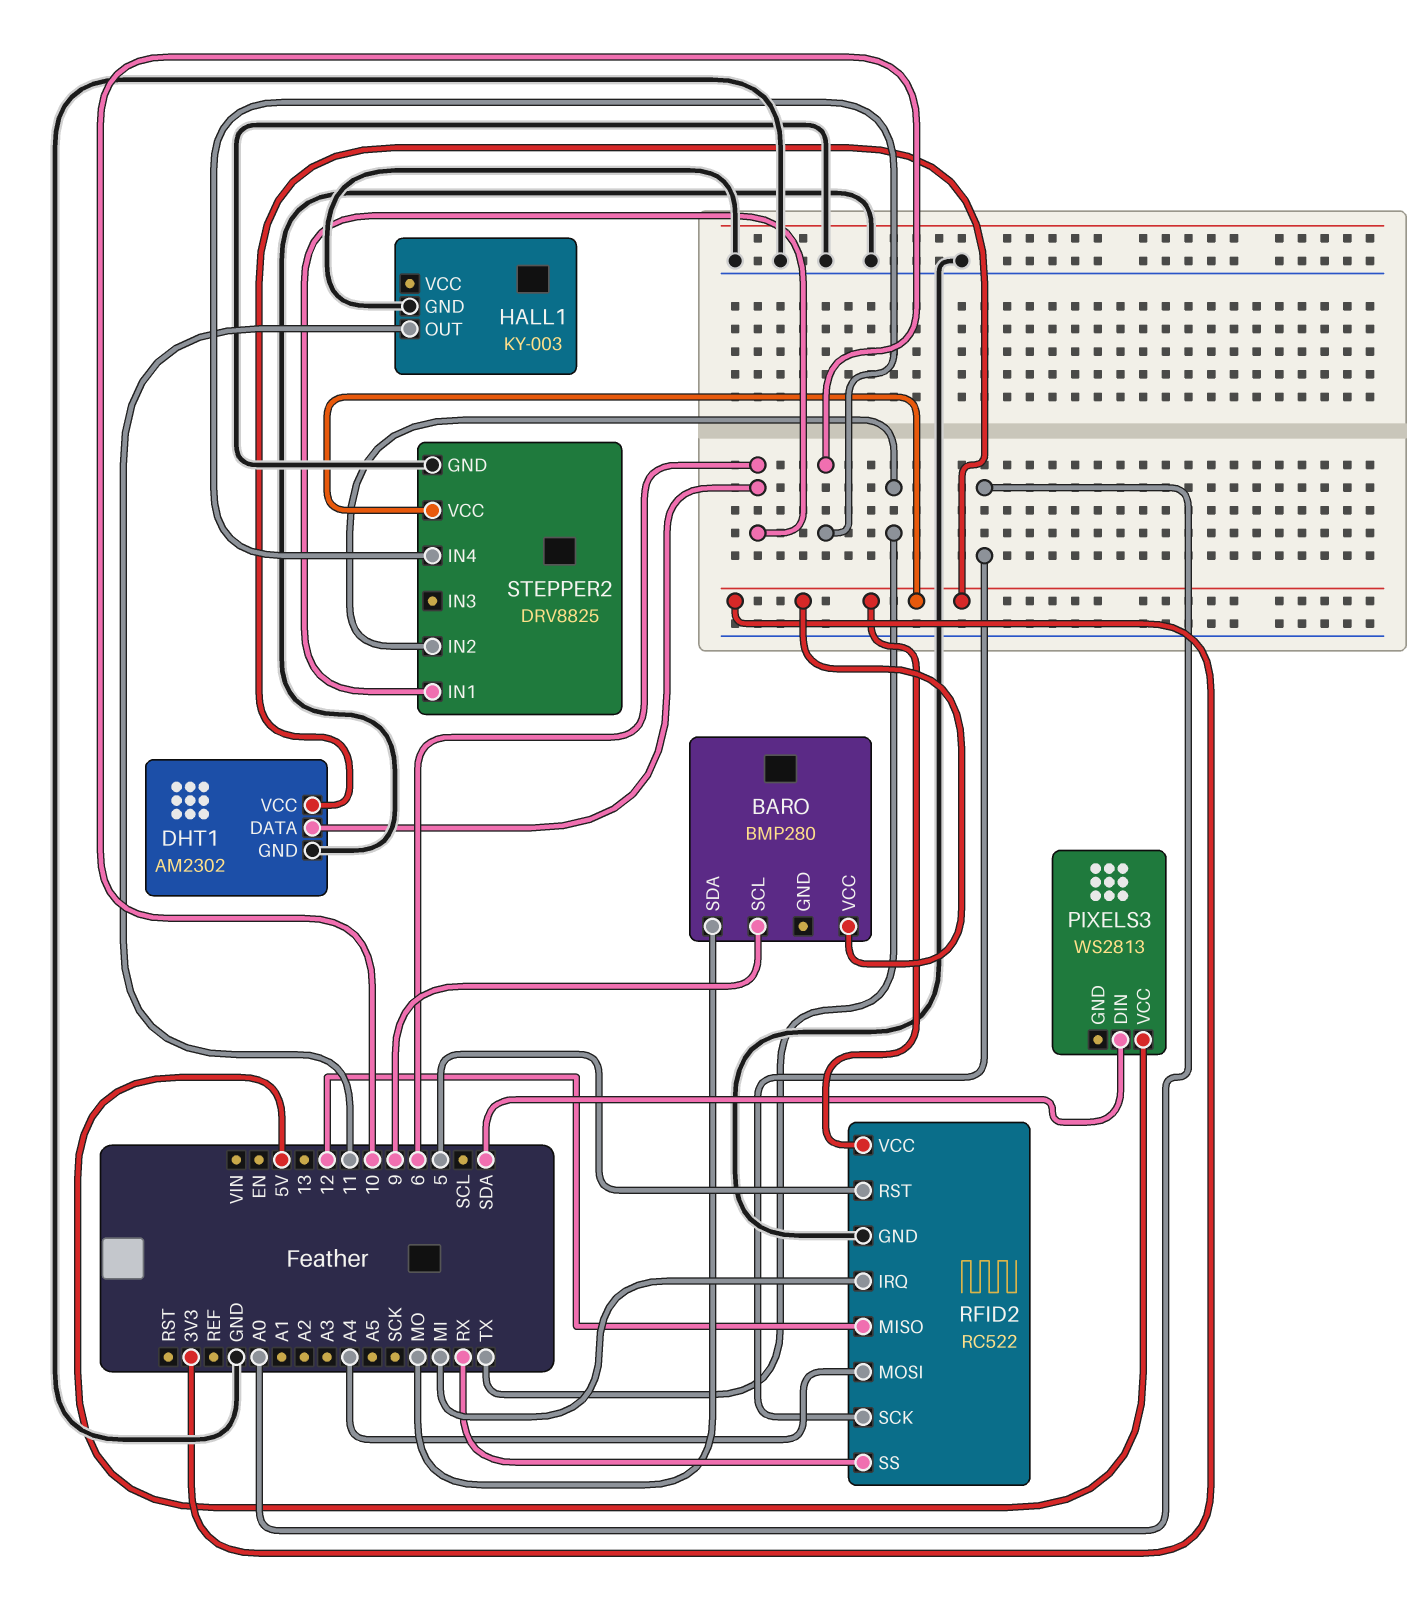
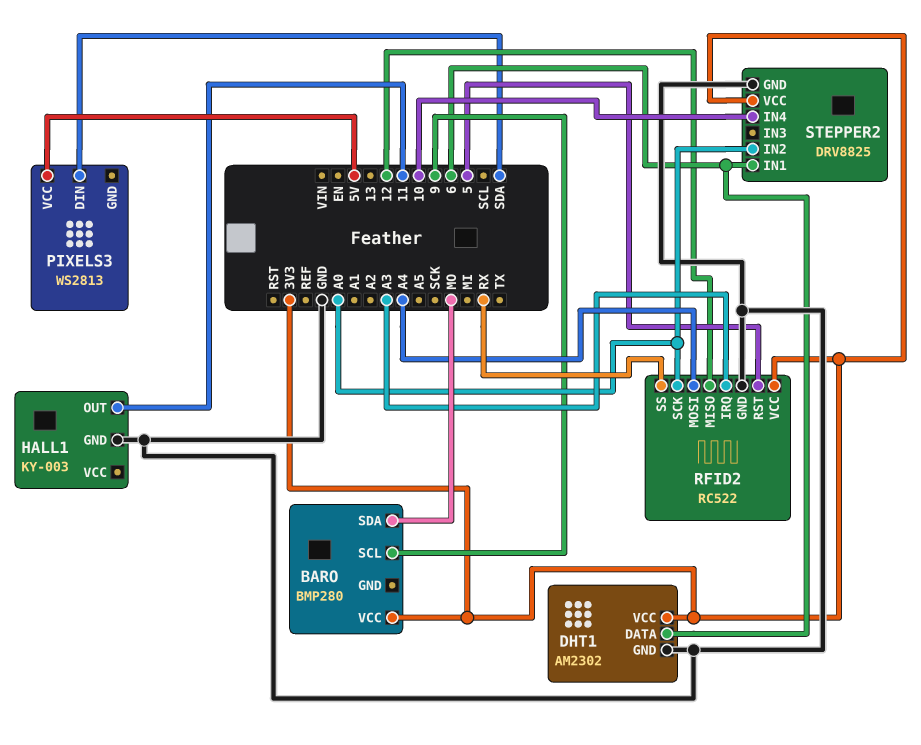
RFID2 pin IRQ: MI -> A3
STEPPER2 pin IN2: TX -> A0

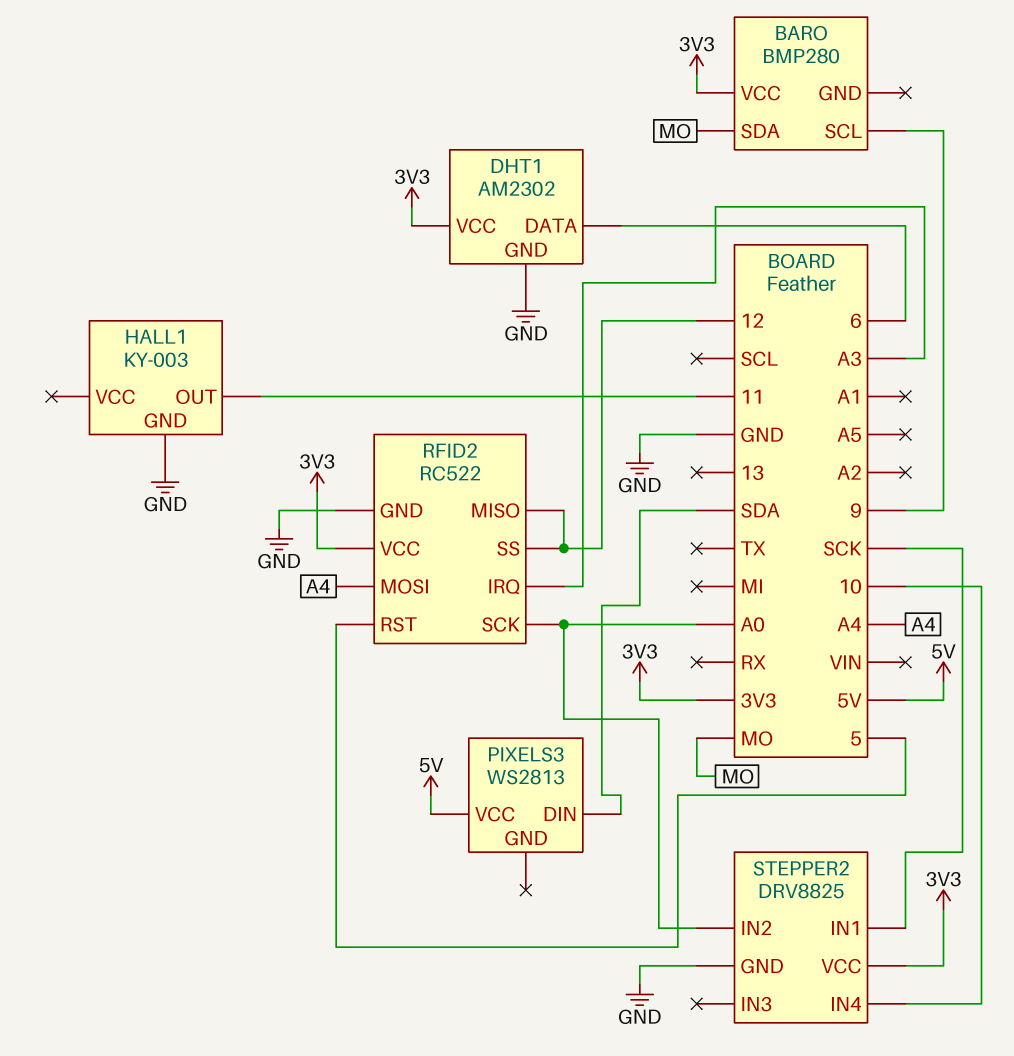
RFID2 pin SS: RX -> 12
STEPPER2 pin IN1: 6 -> SCK

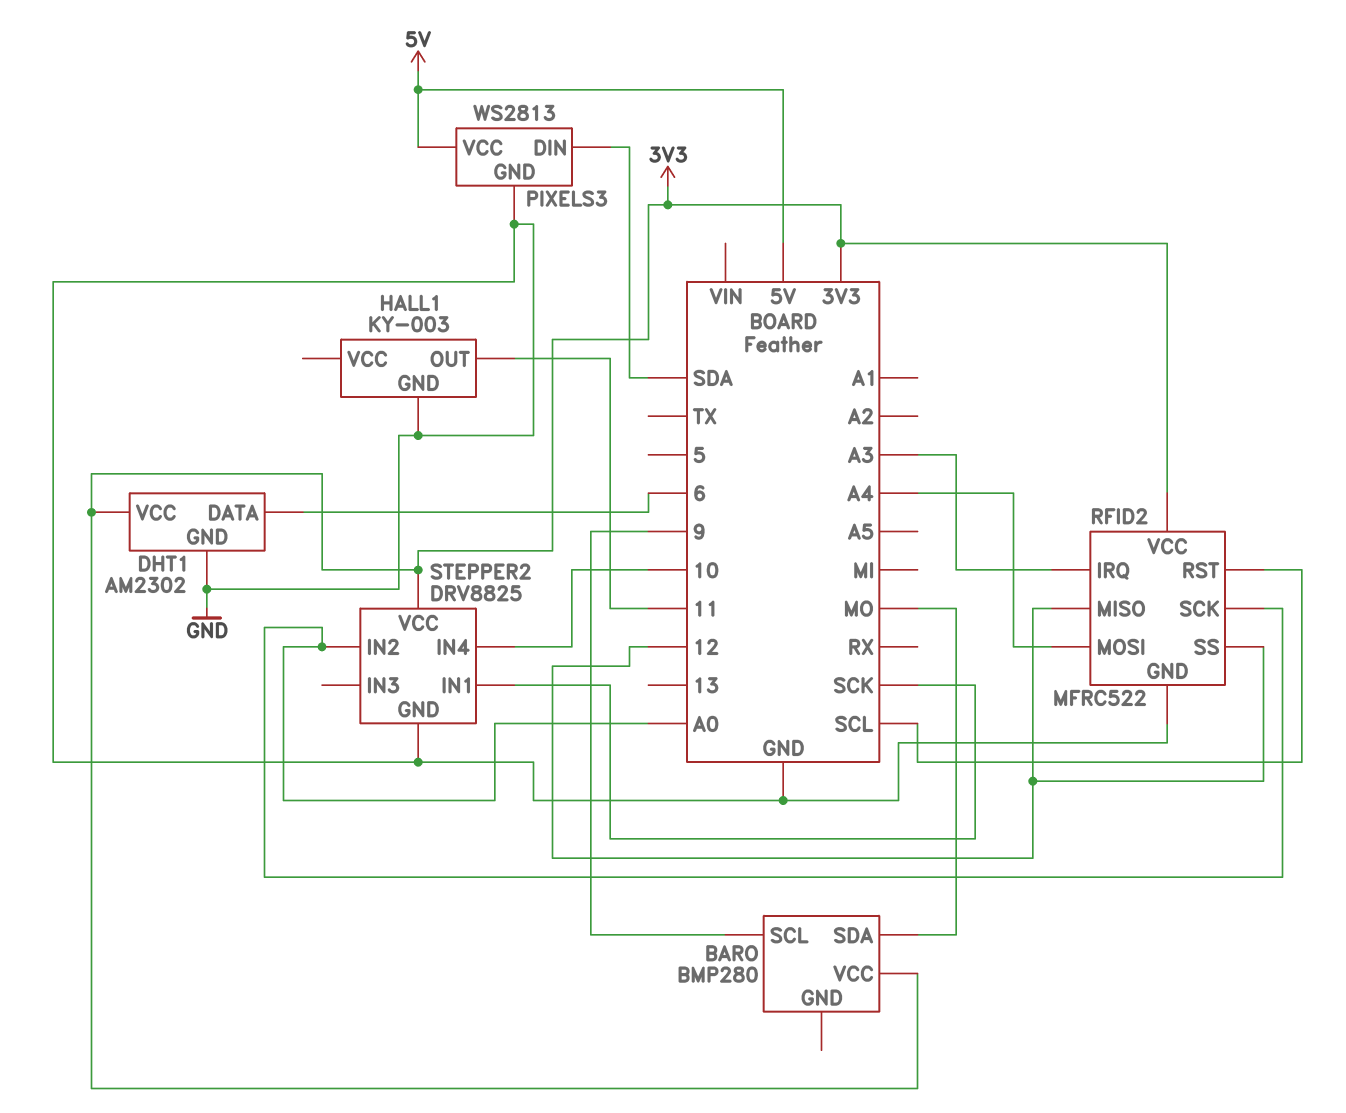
PIXELS3 pin GND: none -> GND
RFID2: RC522 -> MFRC522
RFID2 pin RST: 5 -> SCL

